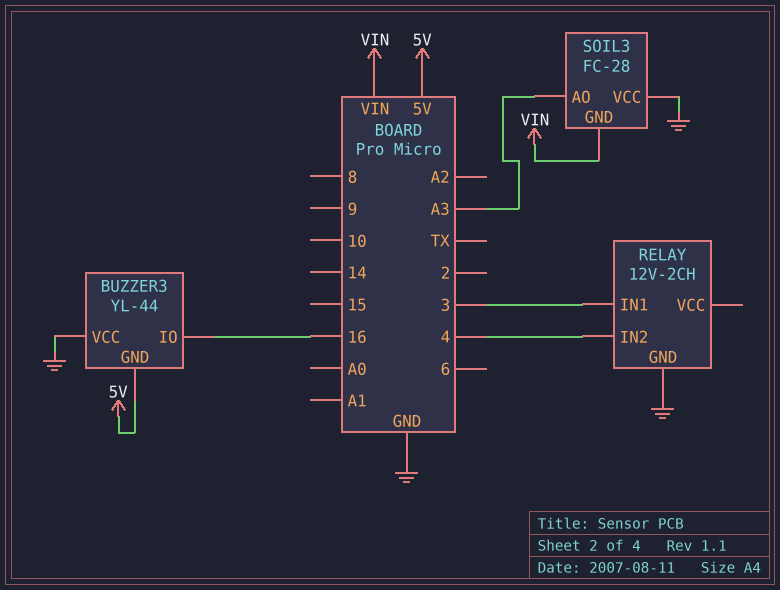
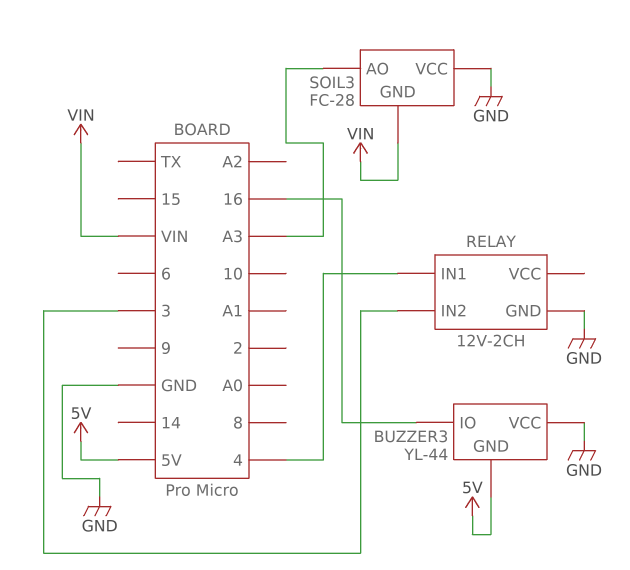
RELAY pin IN1: 3 -> 4
RELAY pin IN2: 4 -> 3

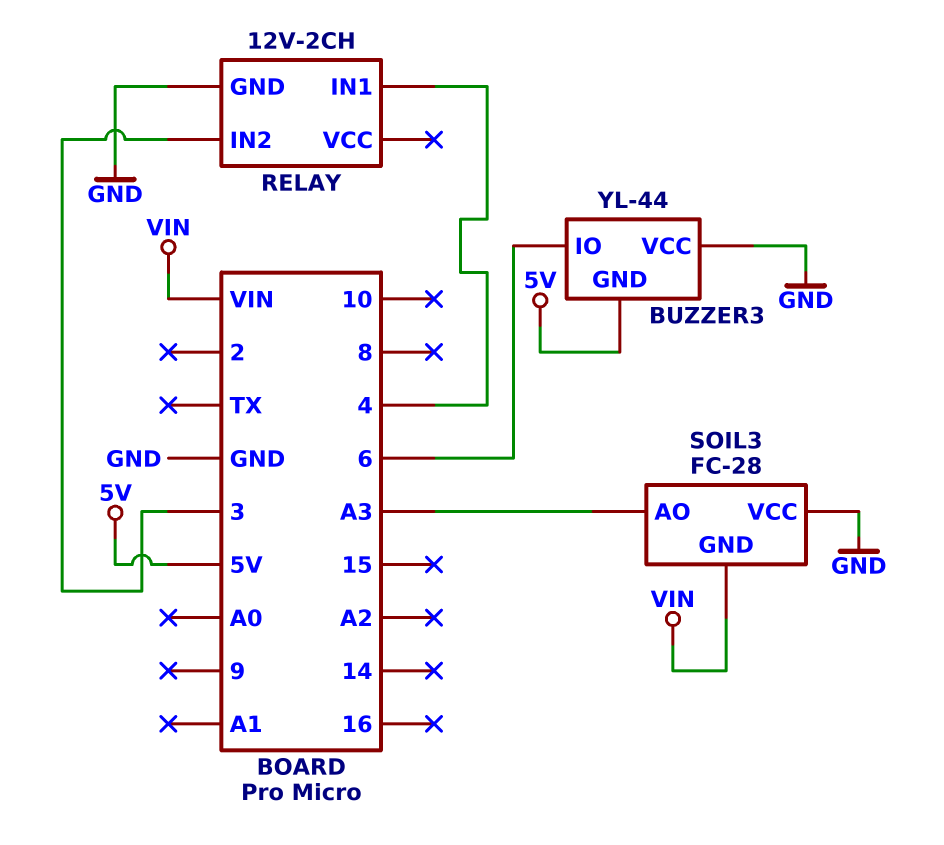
BUZZER3 pin IO: 16 -> 6

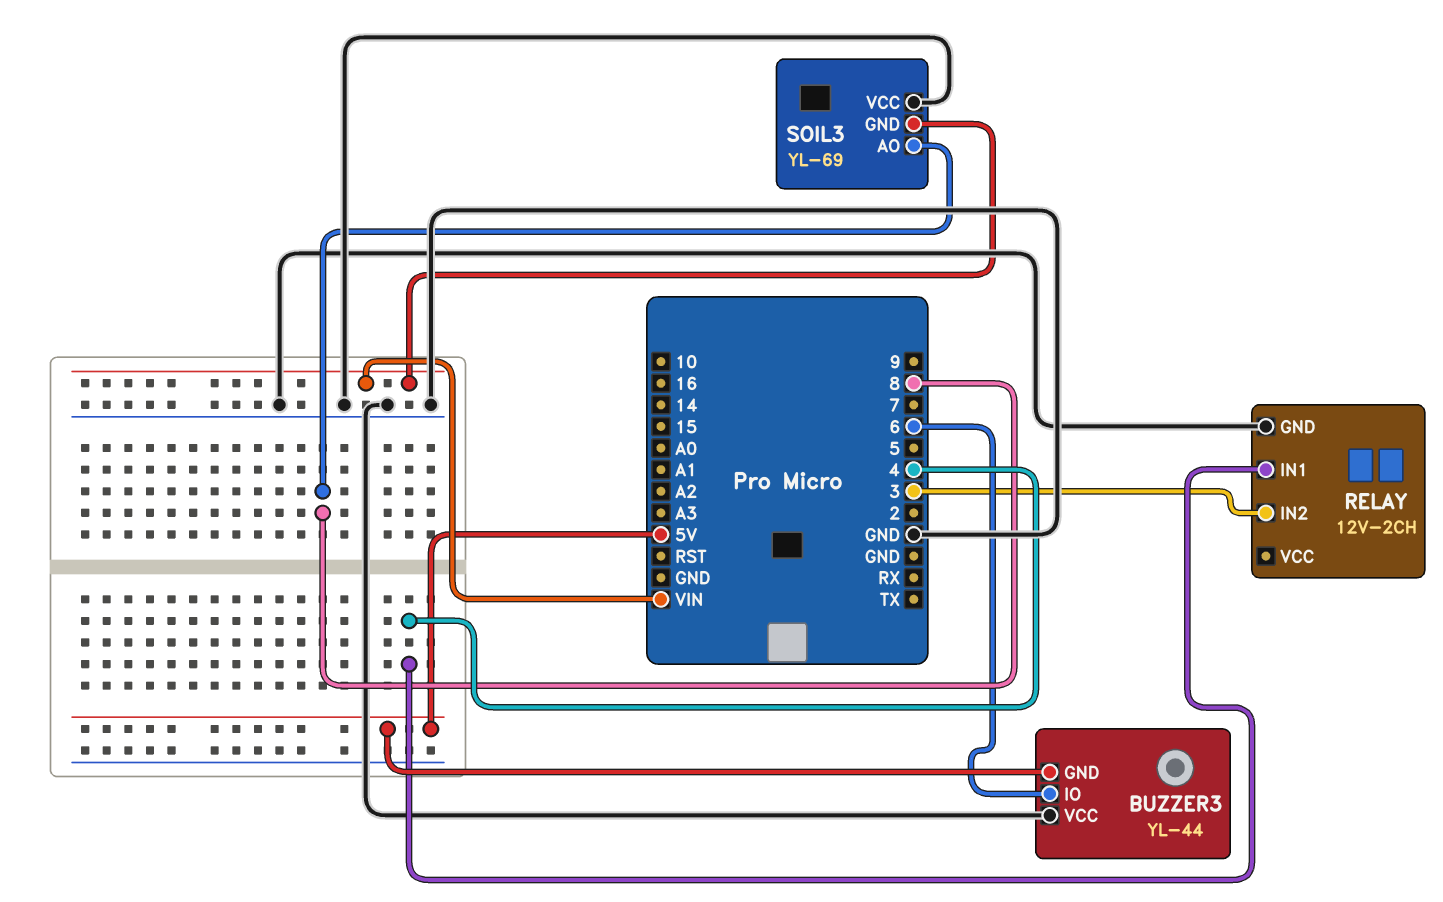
SOIL3: FC-28 -> YL-69
SOIL3 pin AO: A3 -> 8

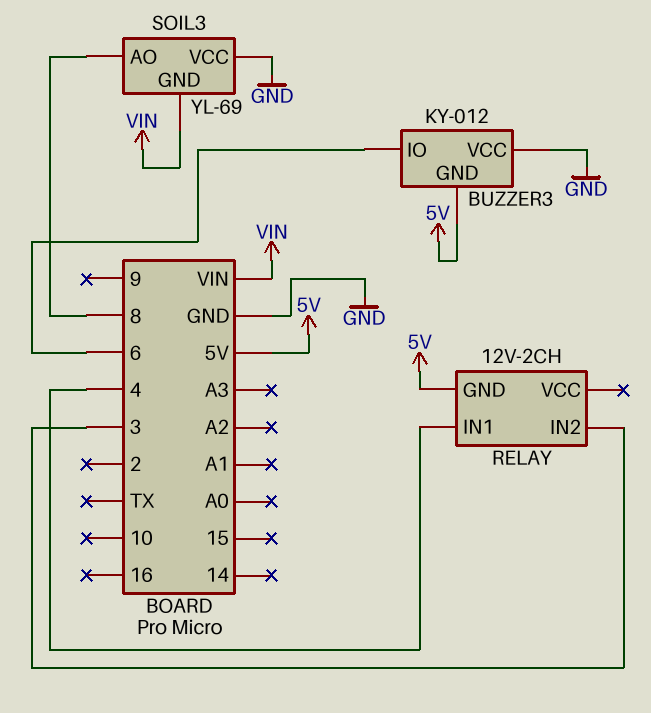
BUZZER3: YL-44 -> KY-012
RELAY pin GND: GND -> 5V

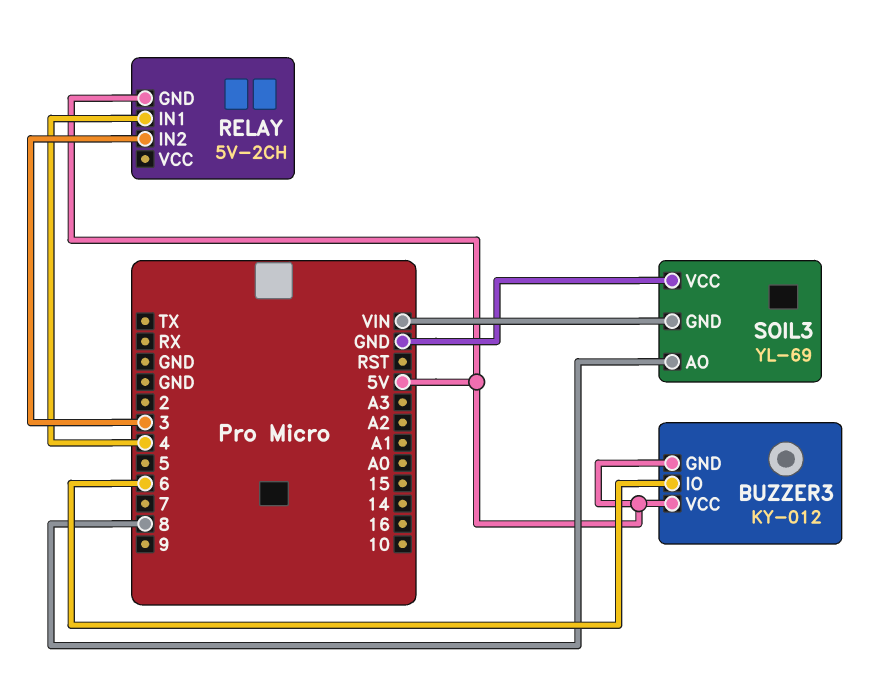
BUZZER3 pin VCC: GND -> 5V
RELAY: 12V-2CH -> 5V-2CH

